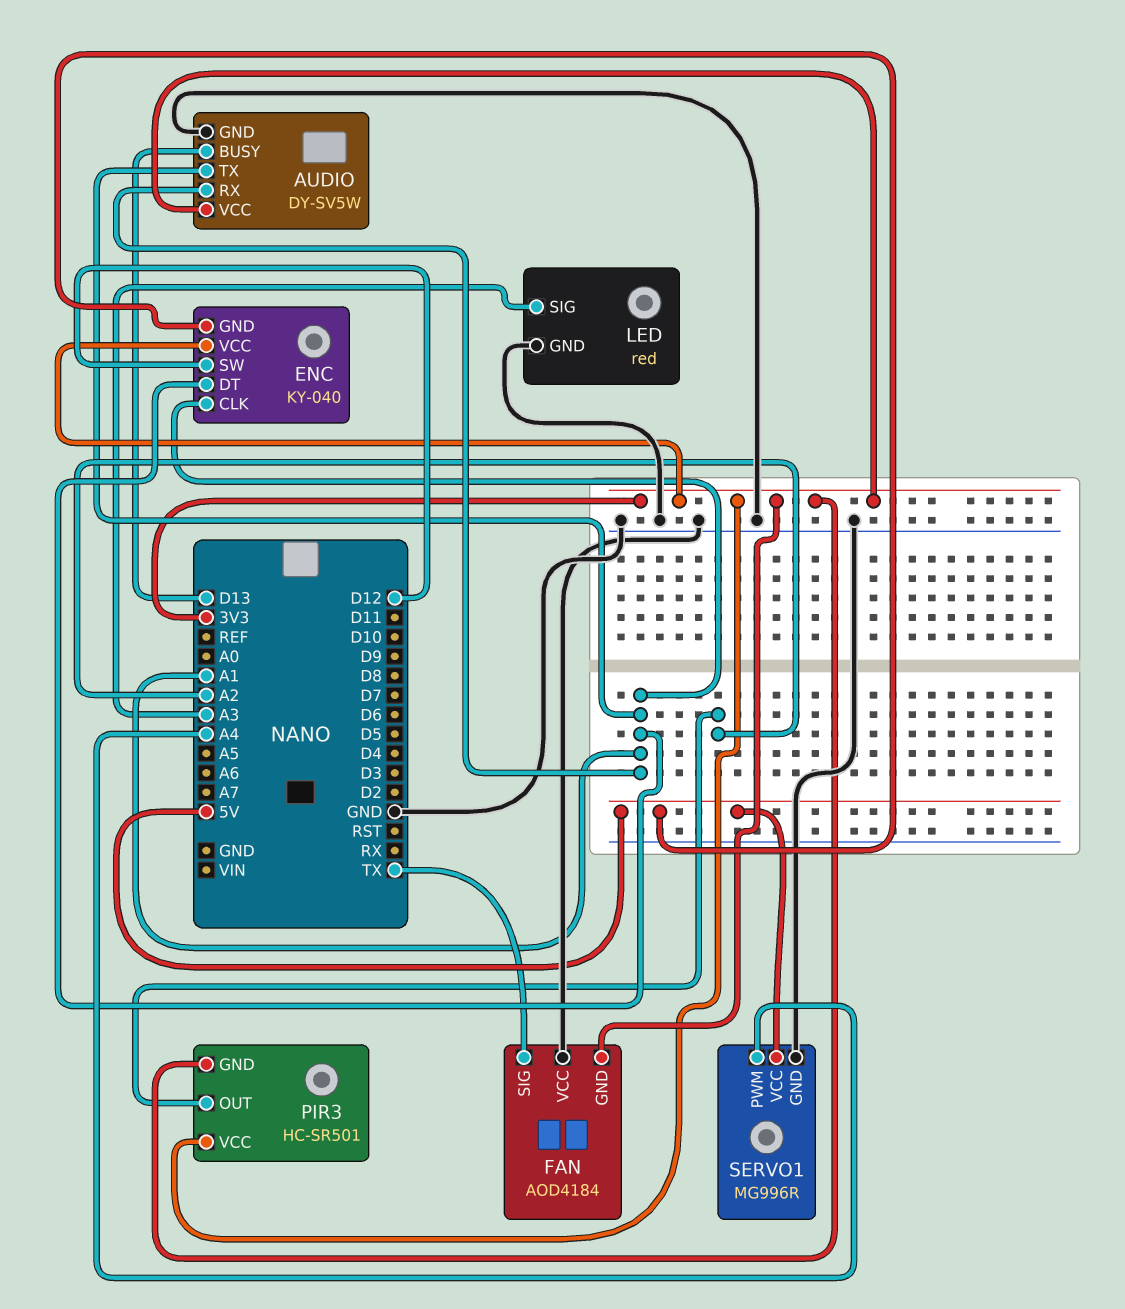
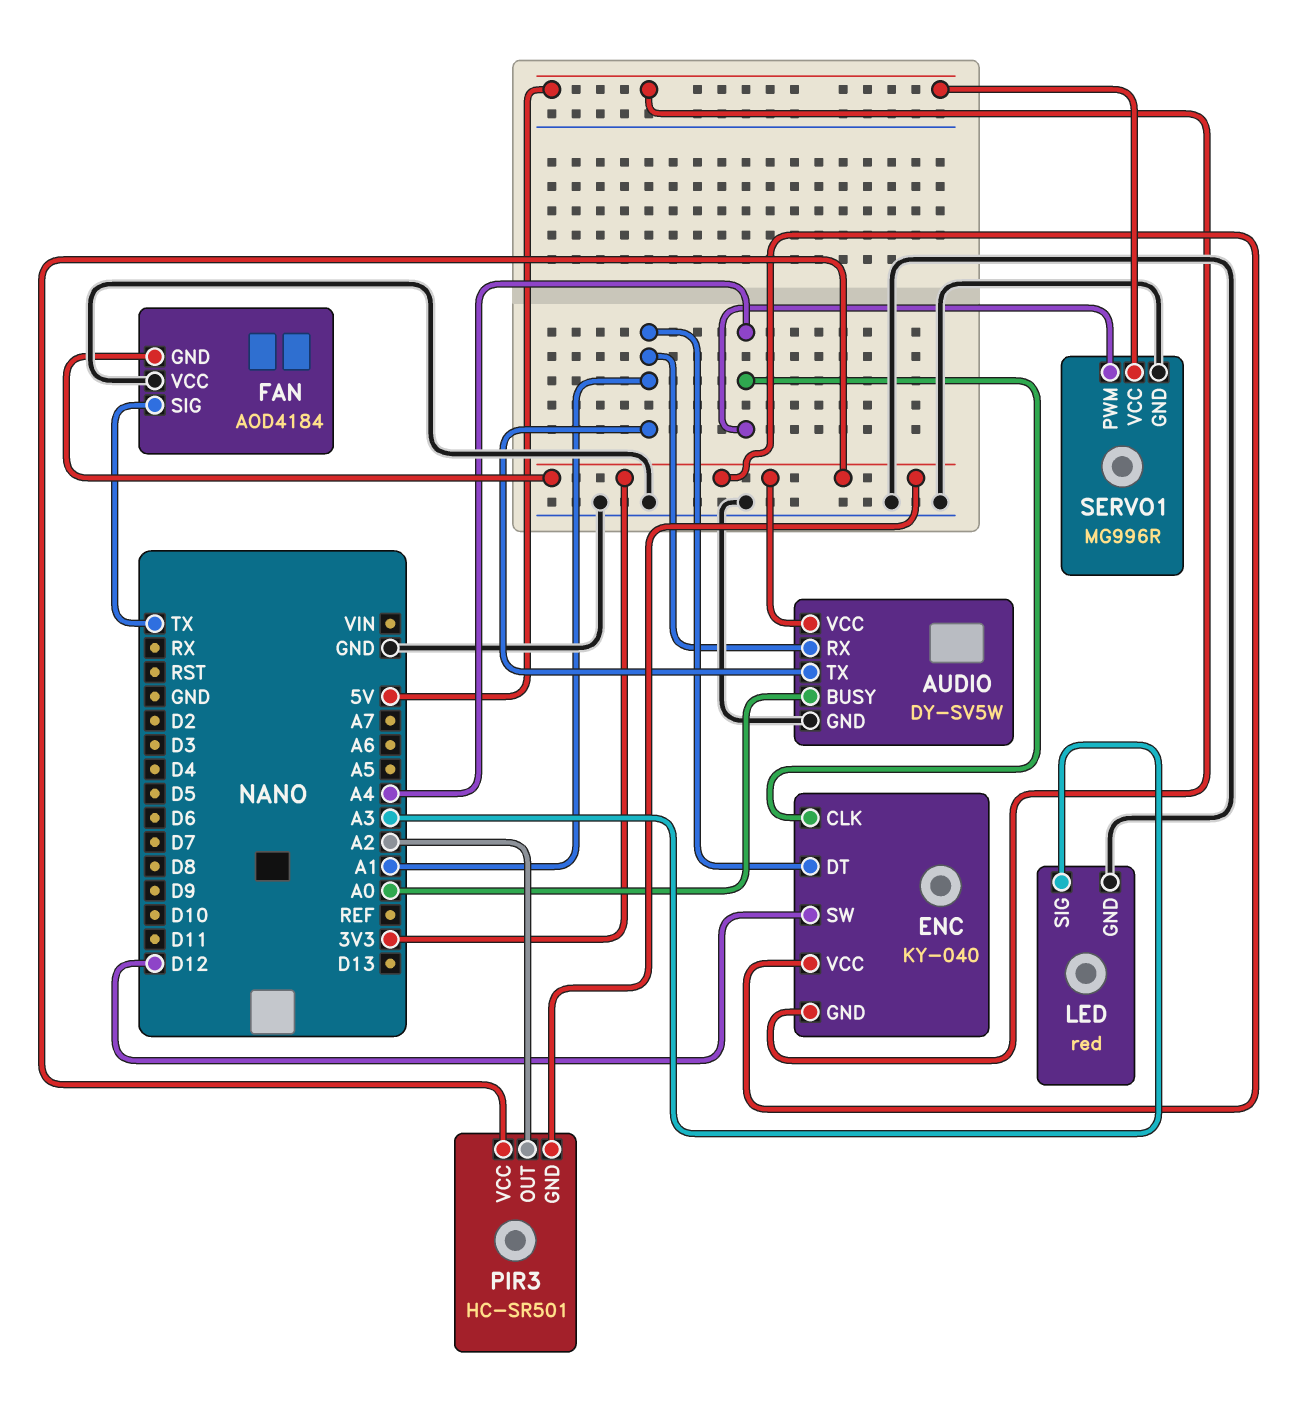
AUDIO pin BUSY: D13 -> A0
ENC pin CLK: A1 -> A4

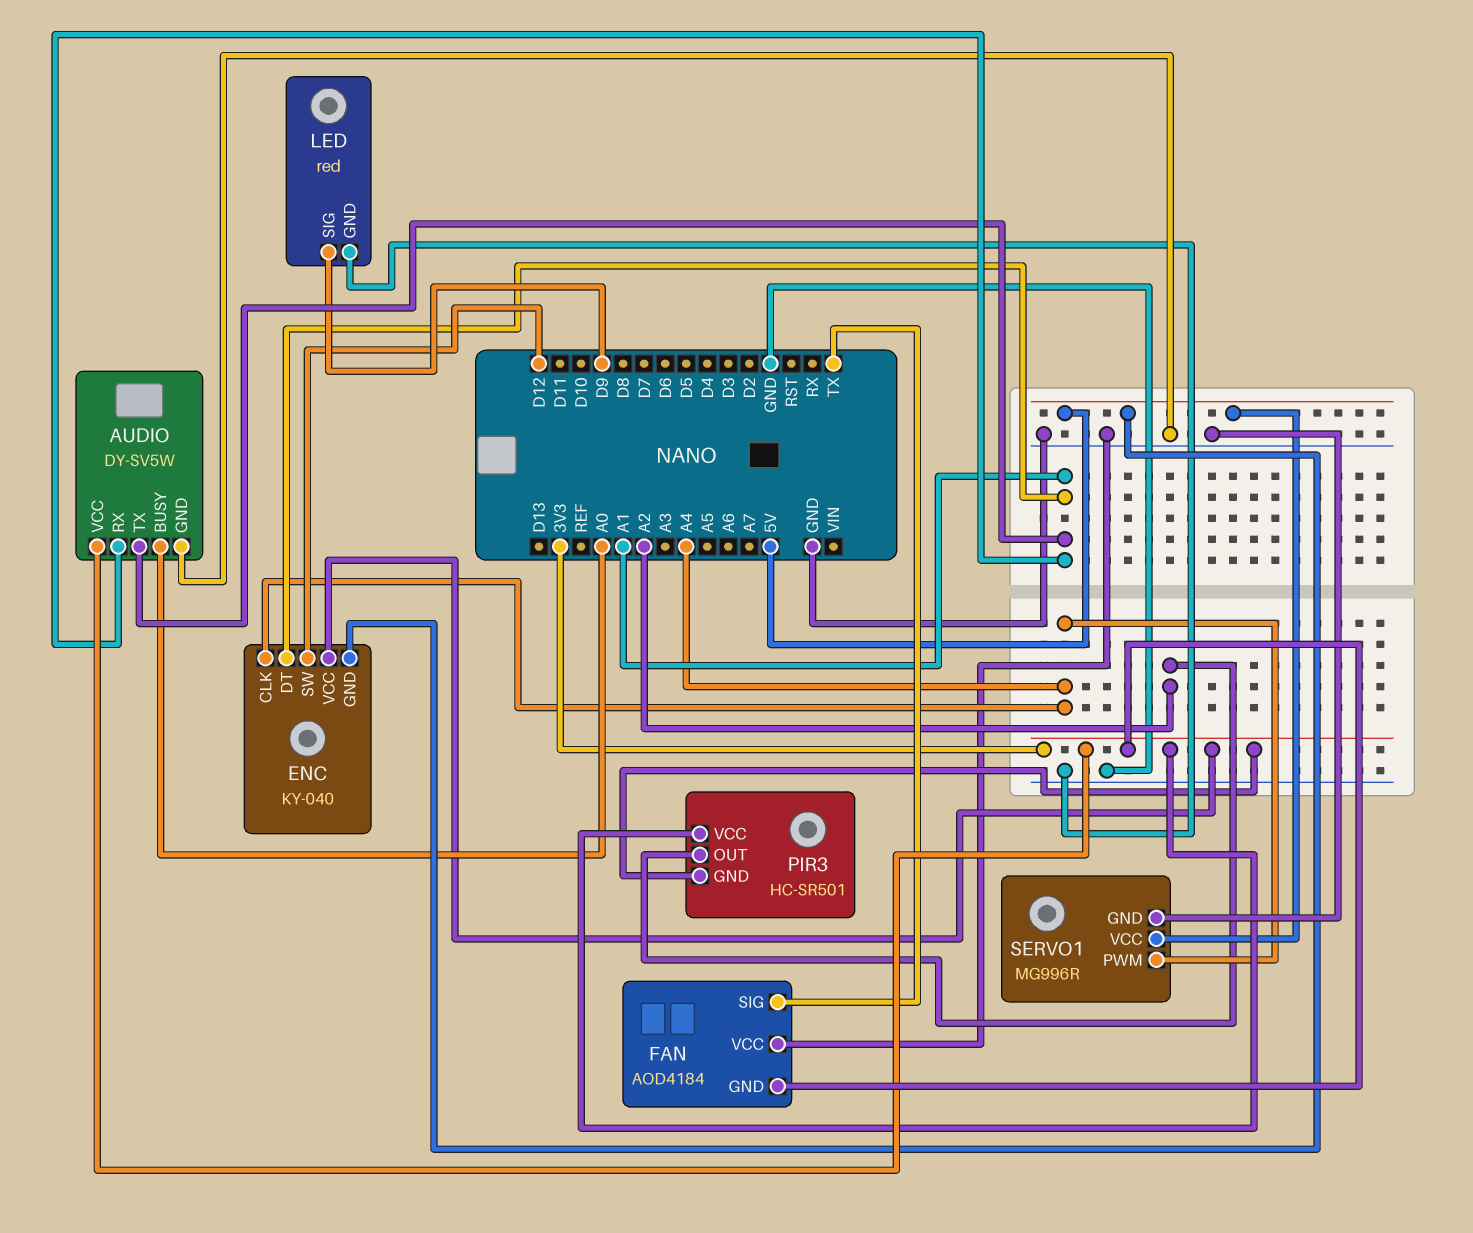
LED pin SIG: A3 -> D9

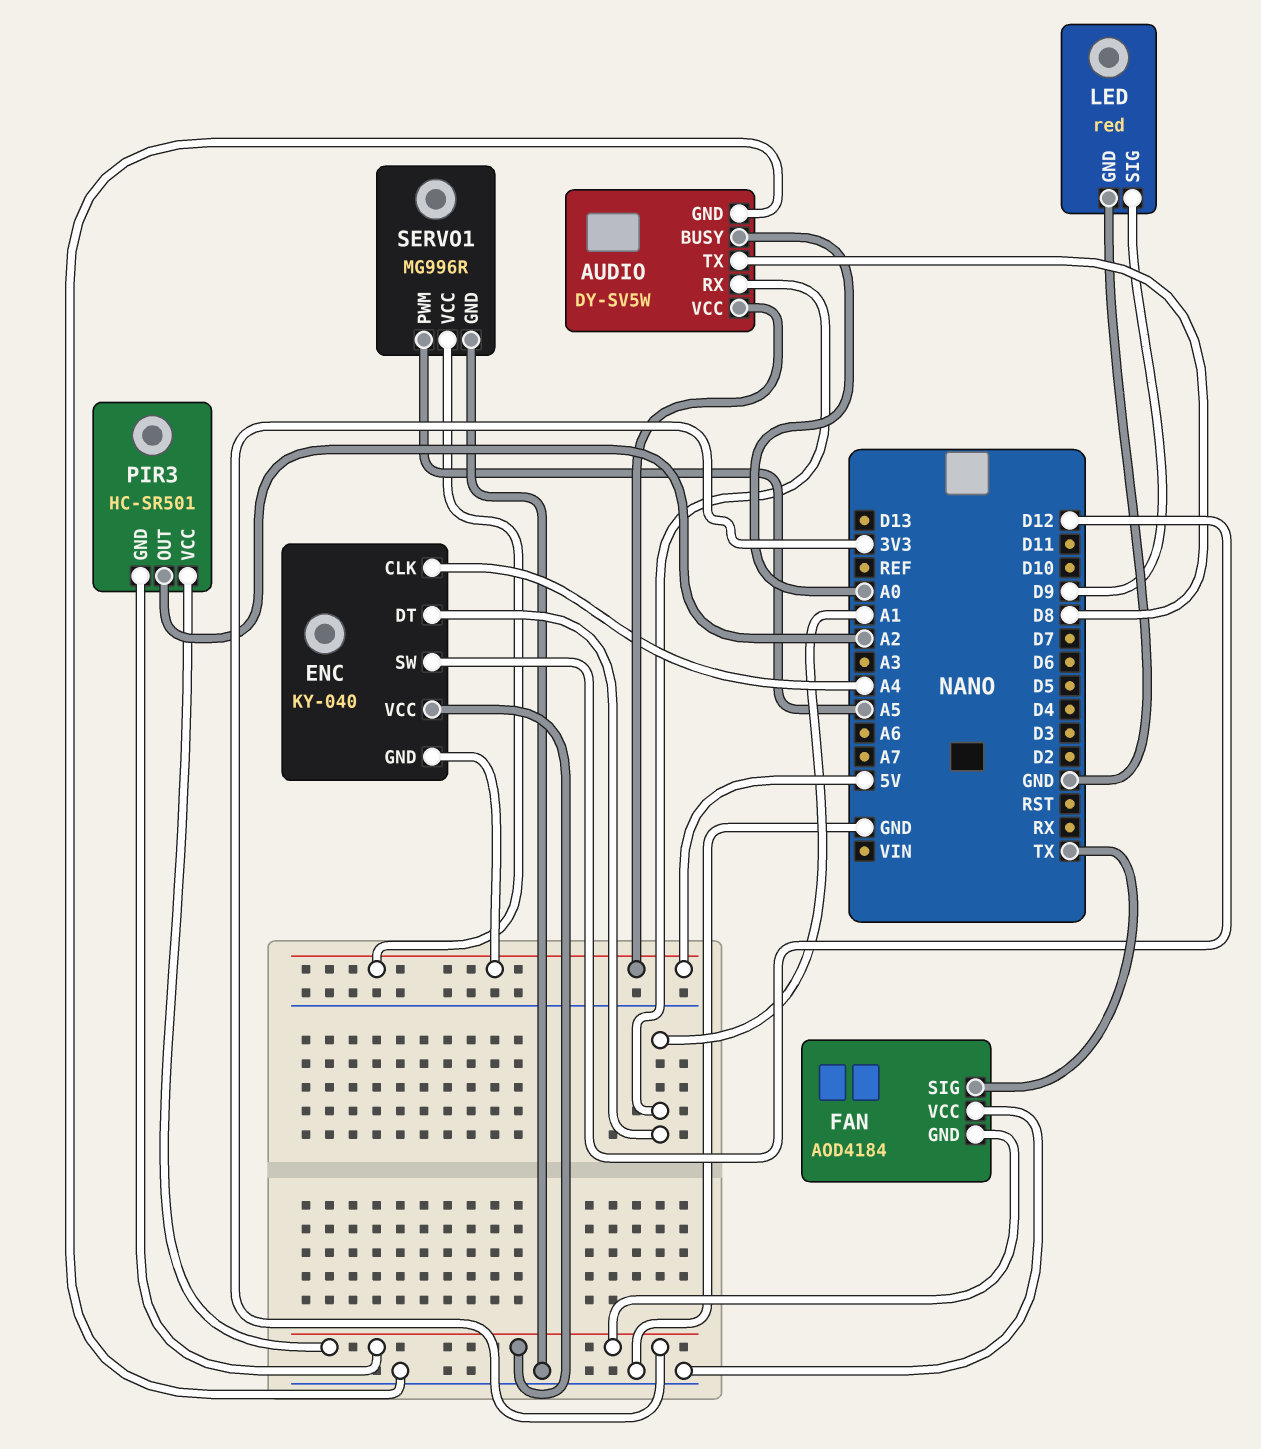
AUDIO pin TX: A1 -> D8
AUDIO pin VCC: 3V3 -> 5V
SERVO1 pin PWM: A4 -> A5

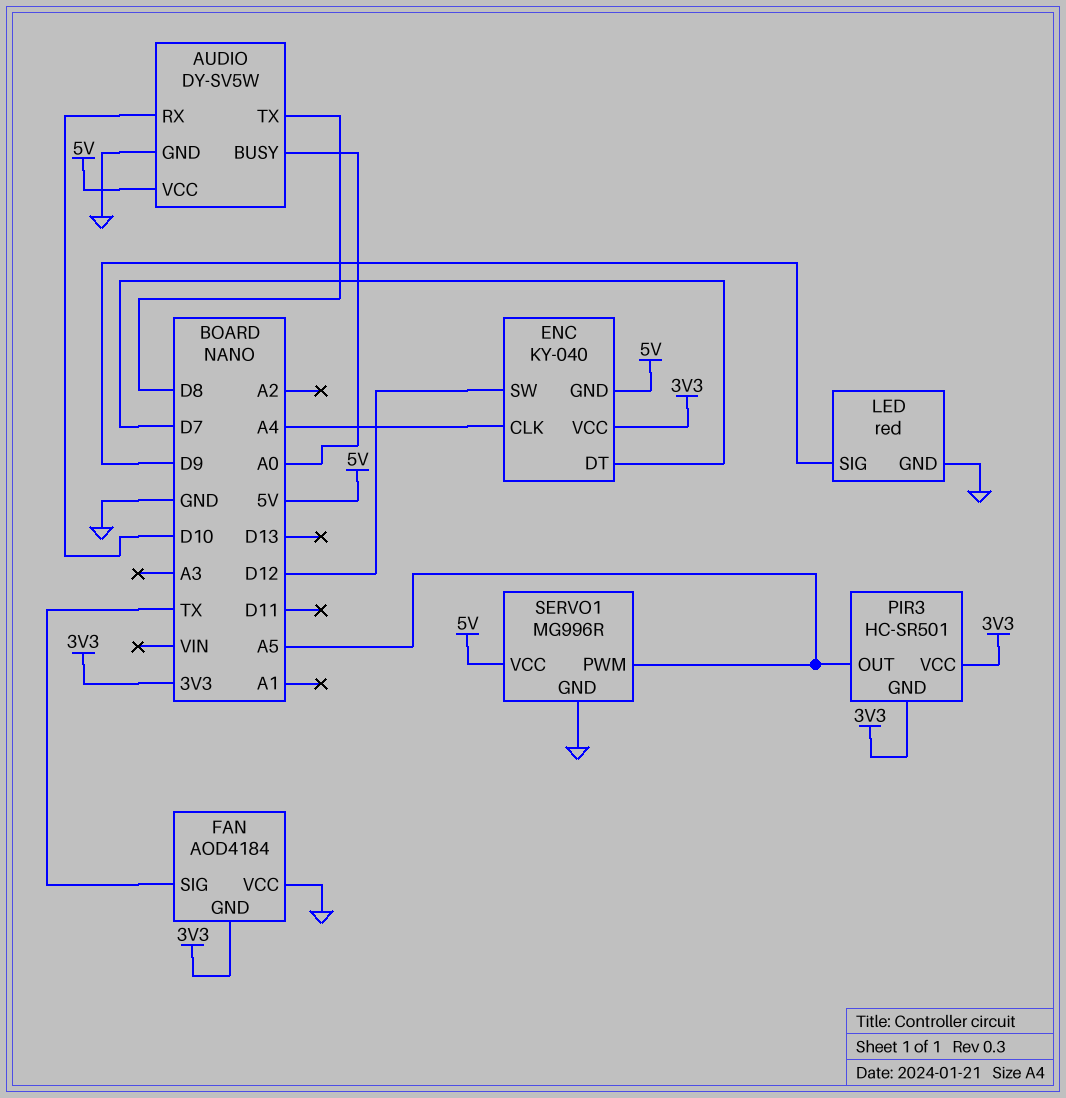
AUDIO pin RX: A1 -> D10
ENC pin DT: A1 -> D7
PIR3 pin OUT: A2 -> A5

